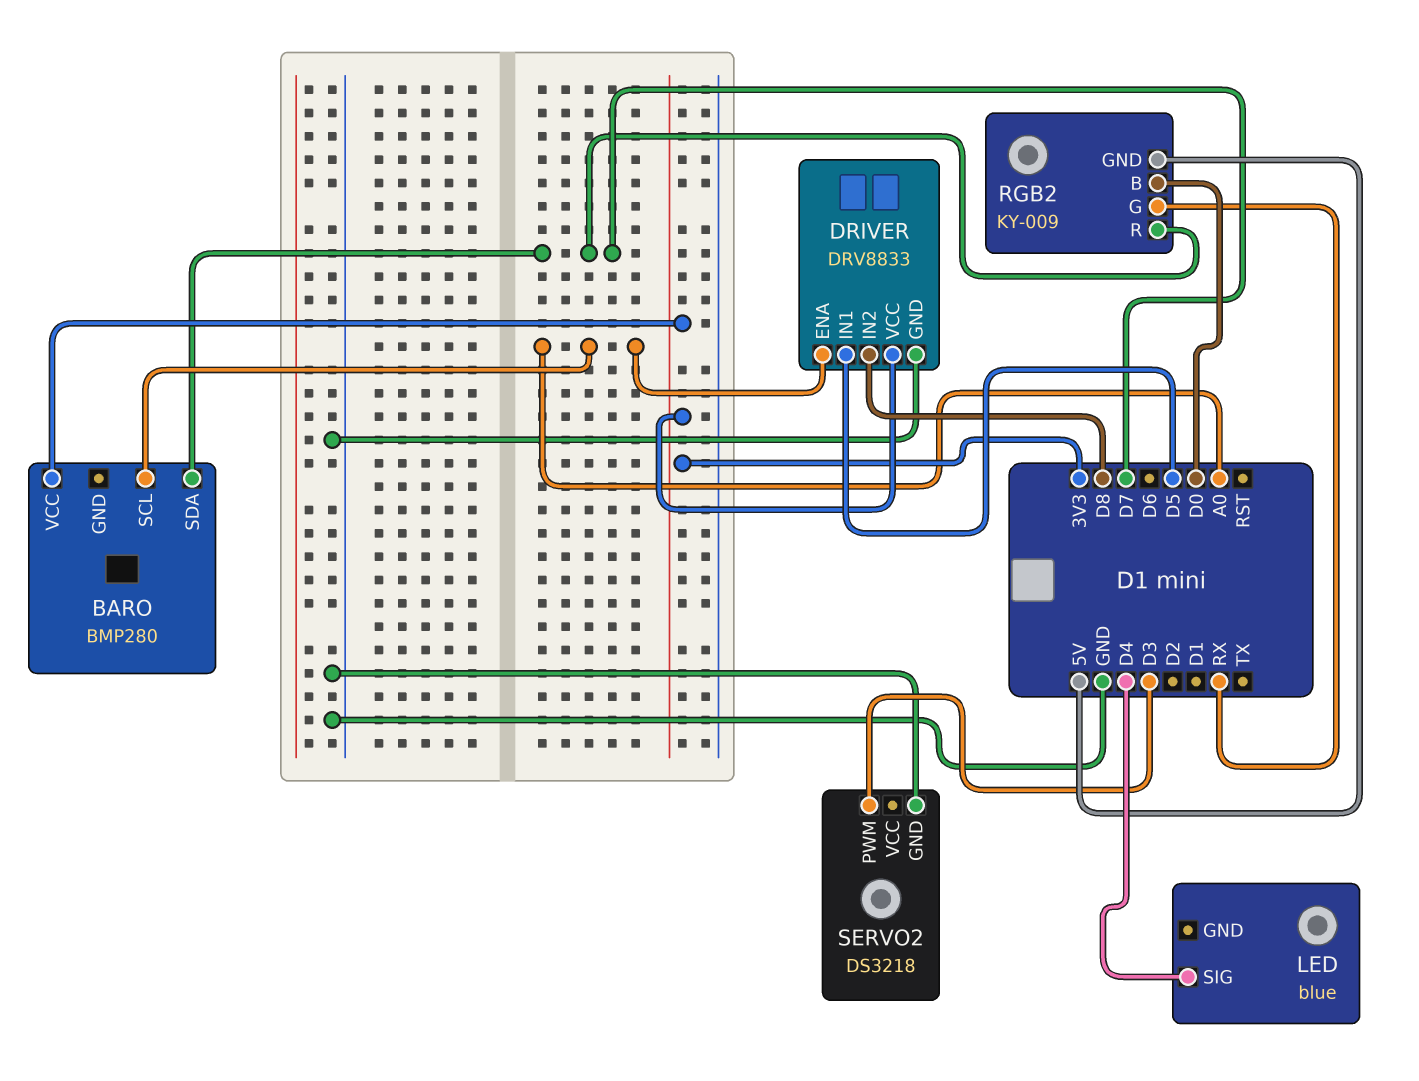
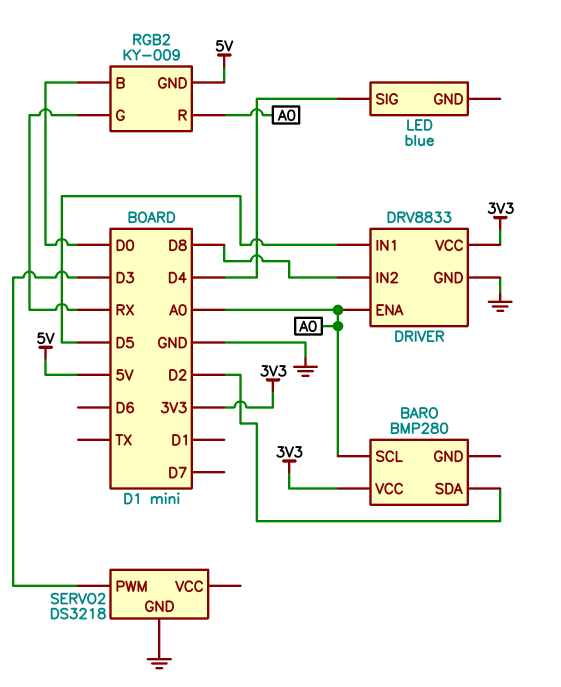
BARO pin SDA: D7 -> D2
RGB2 pin R: D7 -> A0

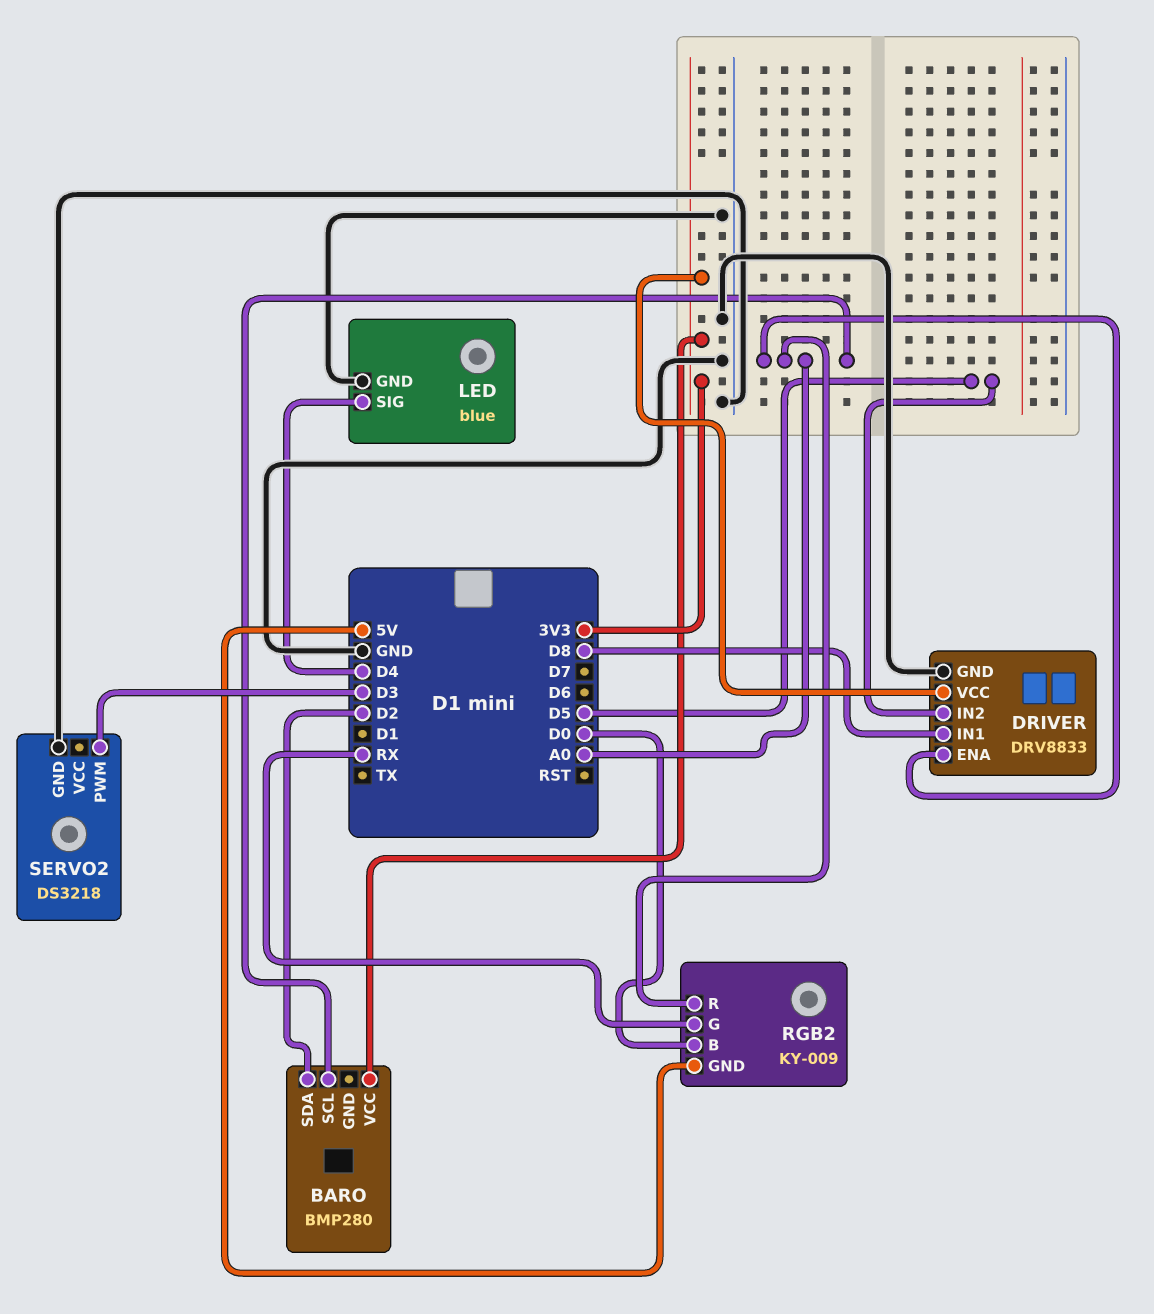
DRIVER pin IN1: D5 -> D8
DRIVER pin IN2: D8 -> D5
LED pin GND: none -> GND

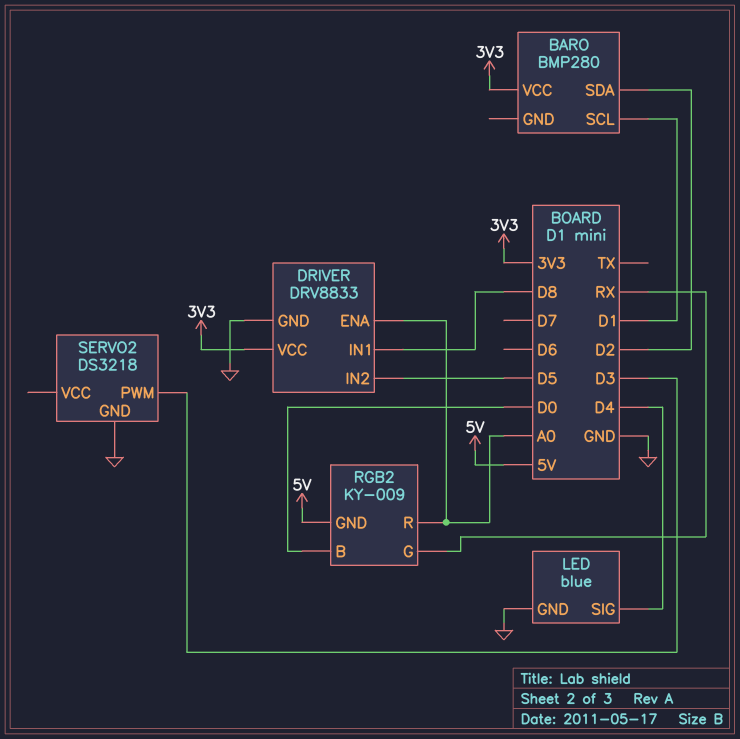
BARO pin SCL: A0 -> D1

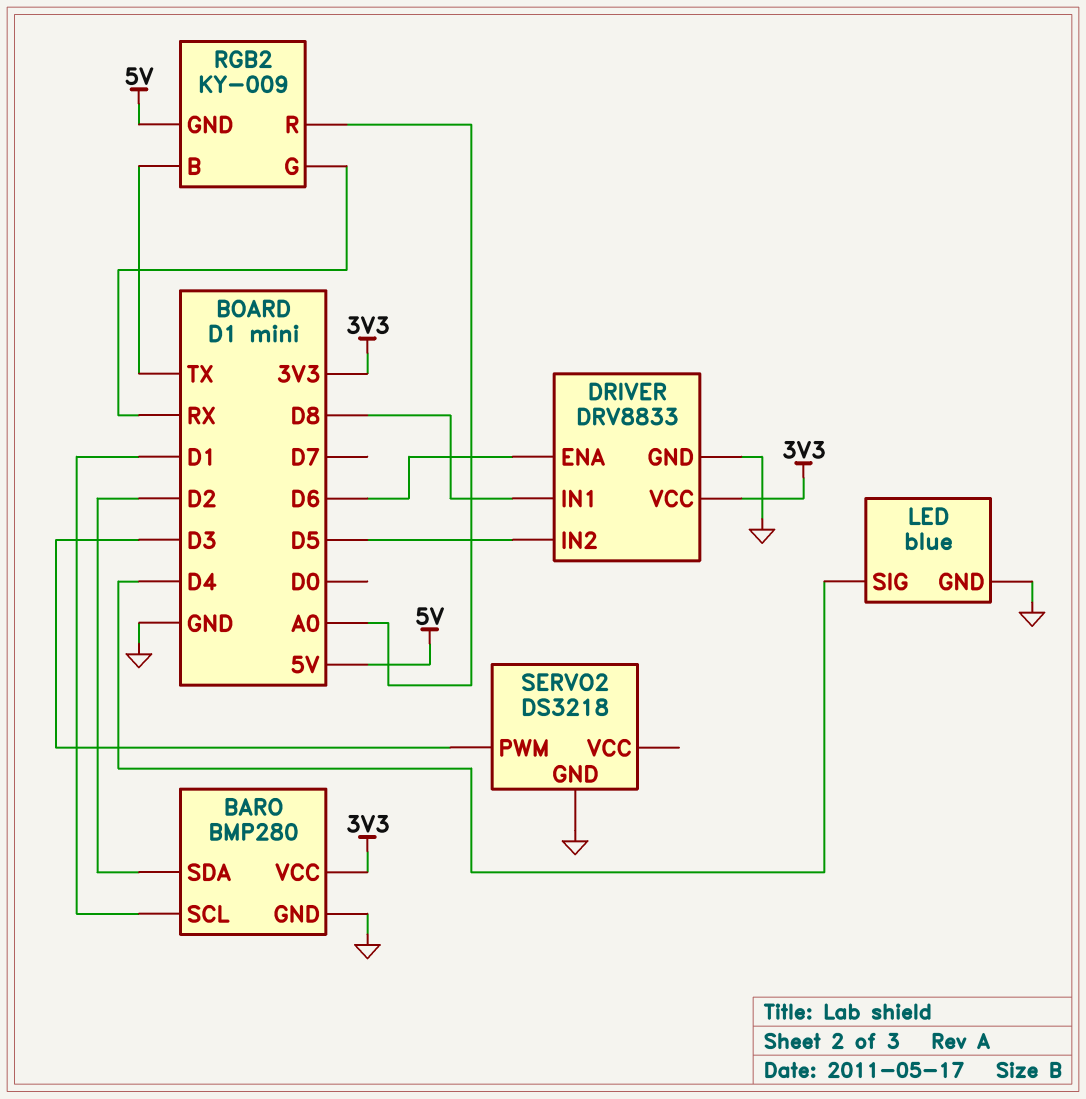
BARO pin GND: none -> GND
DRIVER pin ENA: A0 -> D6
RGB2 pin B: D0 -> TX

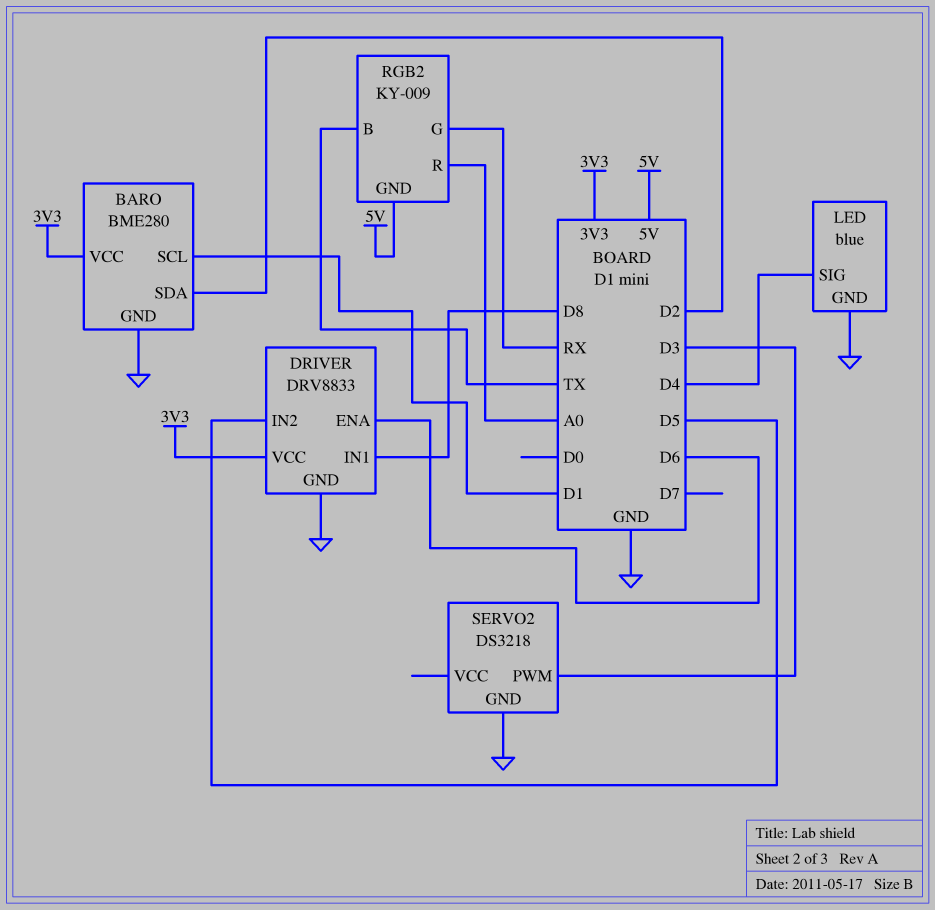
BARO: BMP280 -> BME280

